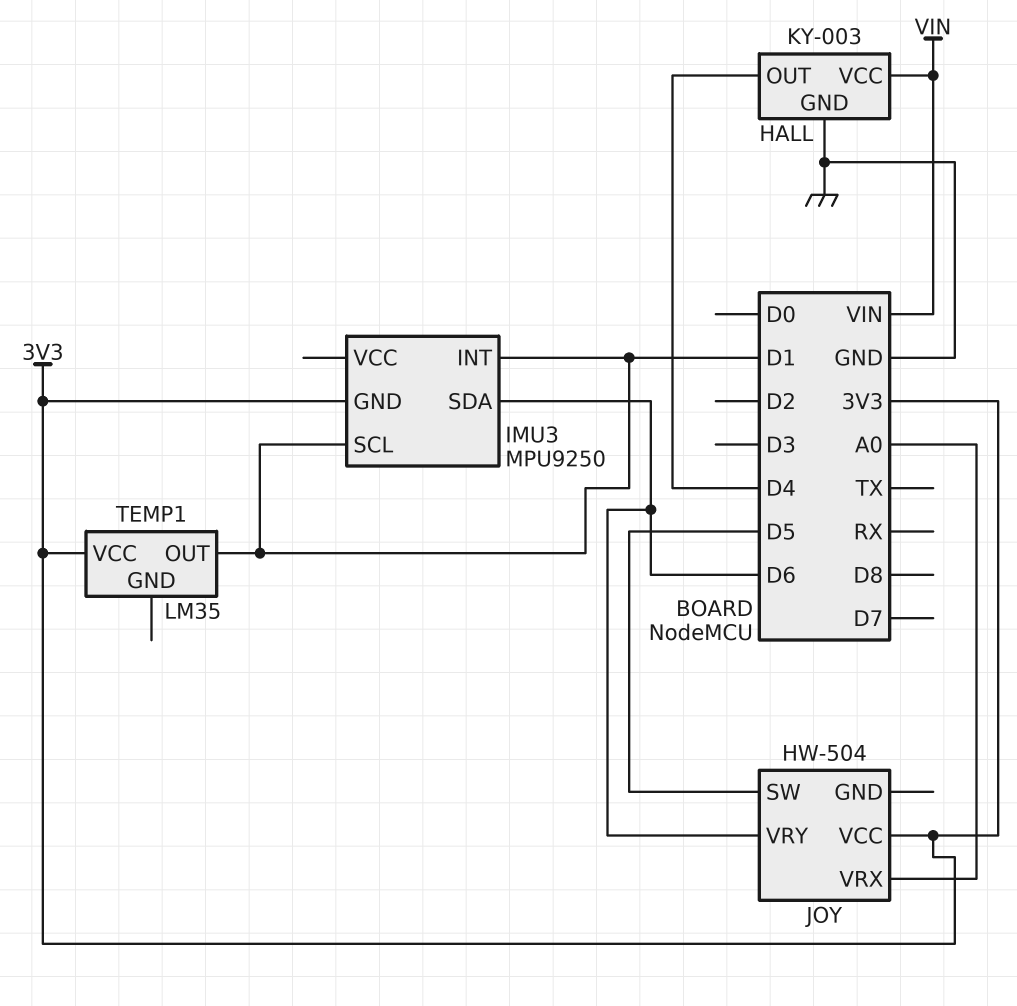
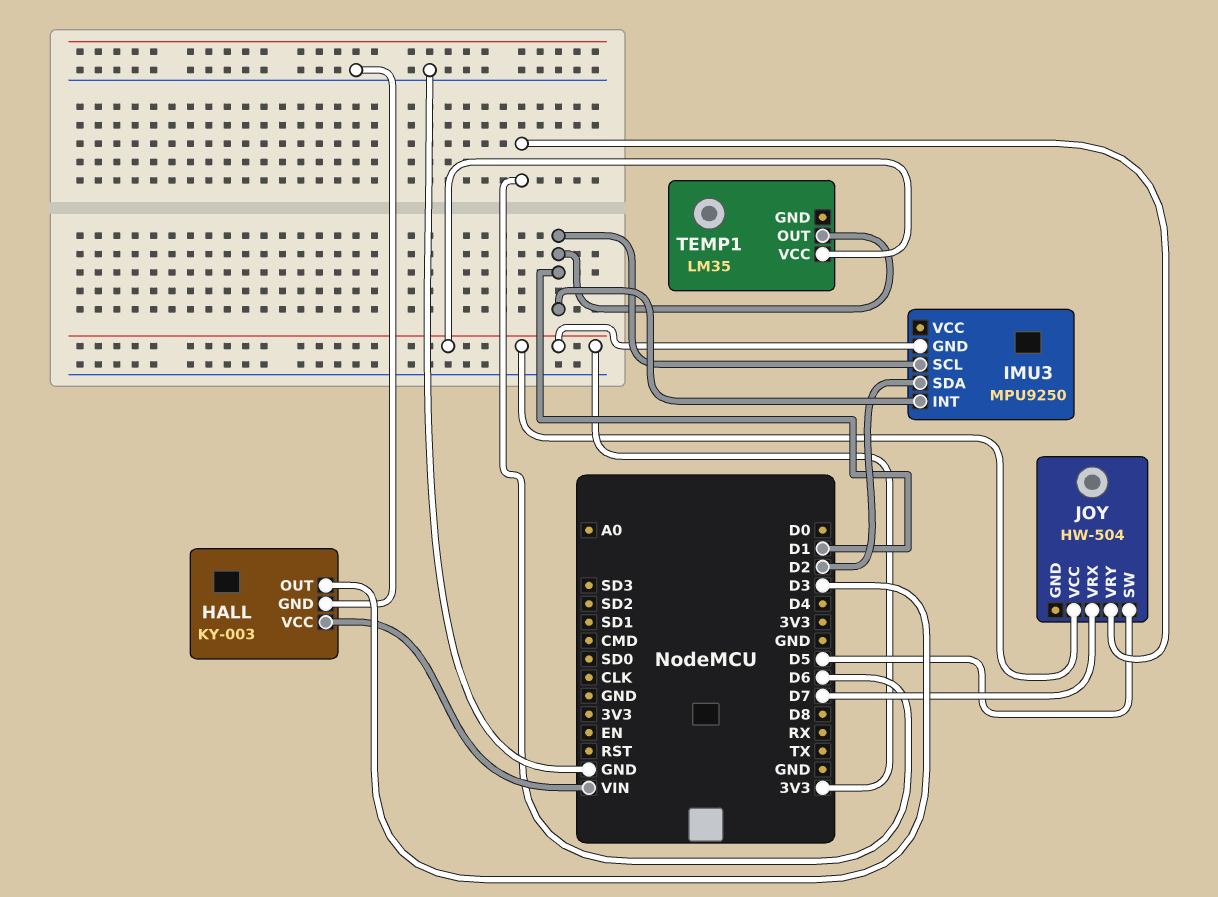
HALL pin OUT: D4 -> D3
IMU3 pin SDA: D6 -> D2
JOY pin VRX: A0 -> D7

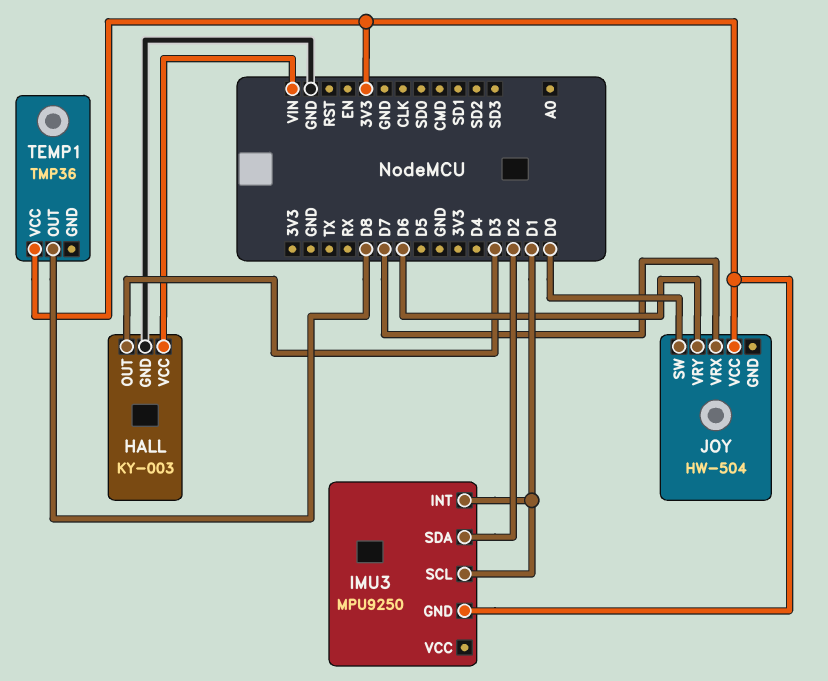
JOY pin SW: D5 -> D0
TEMP1: LM35 -> TMP36
TEMP1 pin OUT: D1 -> D8

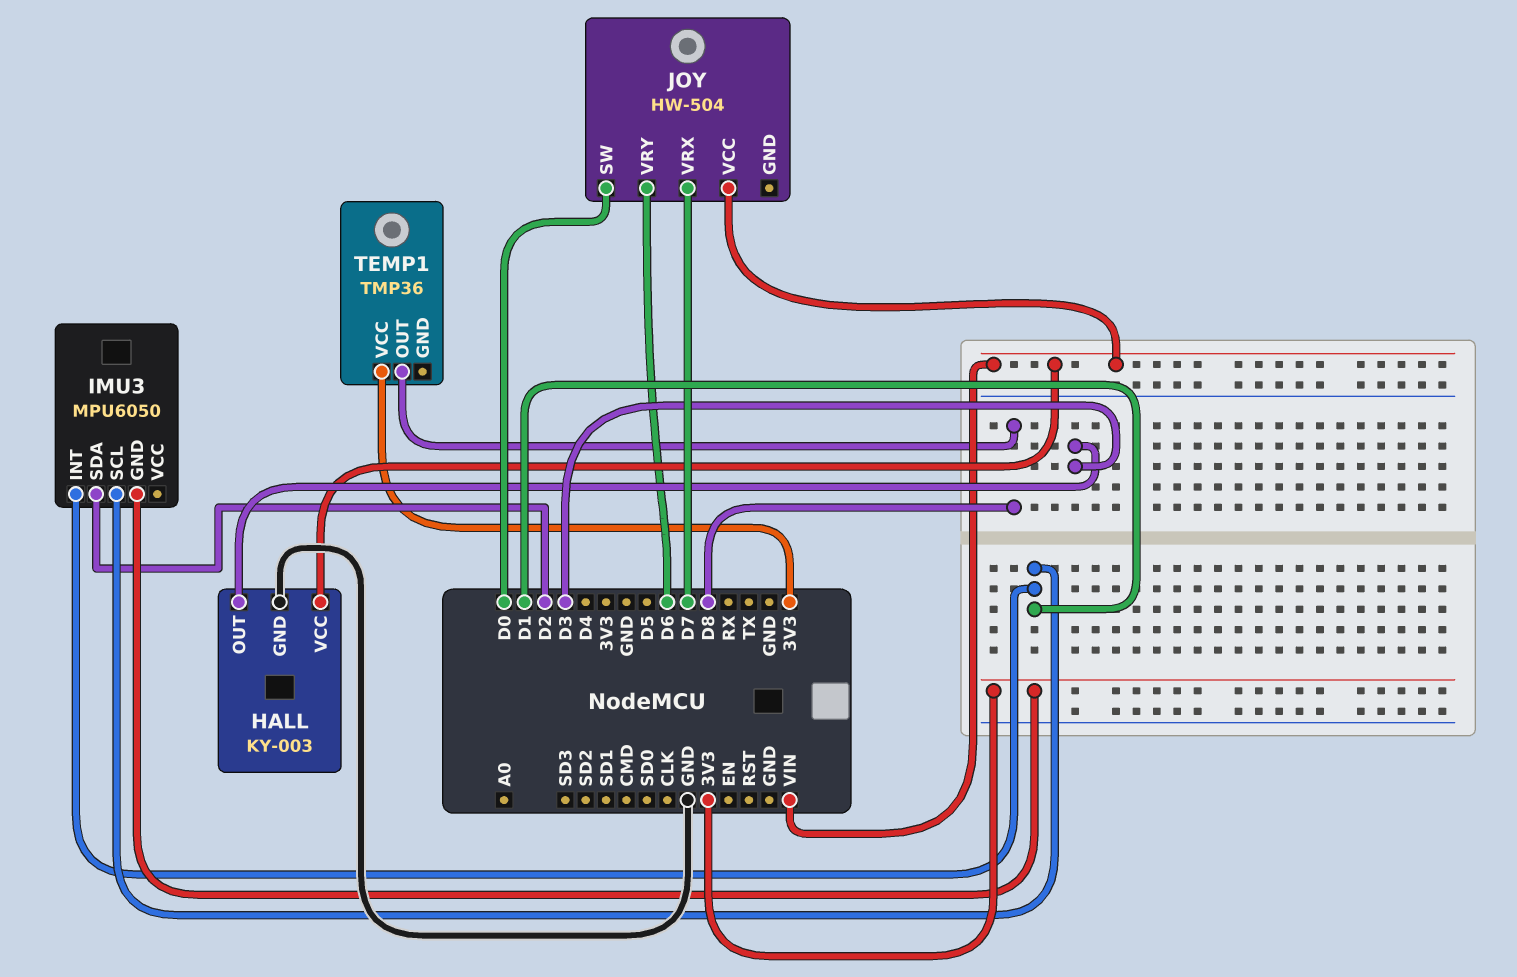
IMU3: MPU9250 -> MPU6050
JOY pin VCC: 3V3 -> VIN

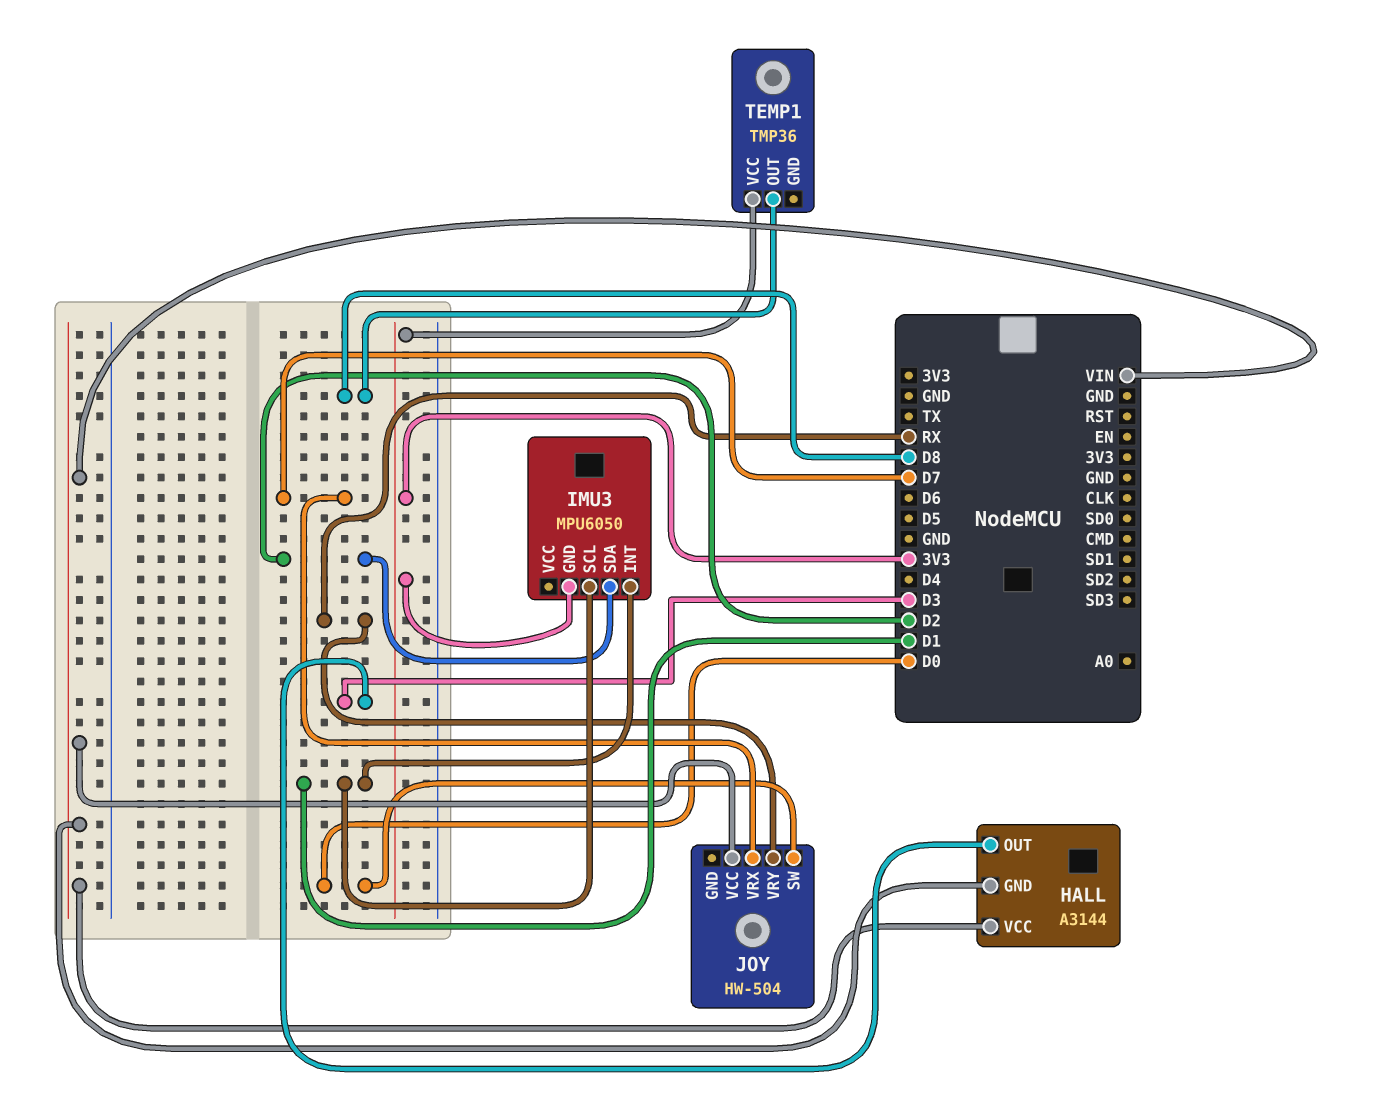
HALL: KY-003 -> A3144
HALL pin GND: GND -> VIN
JOY pin VRY: D6 -> RX

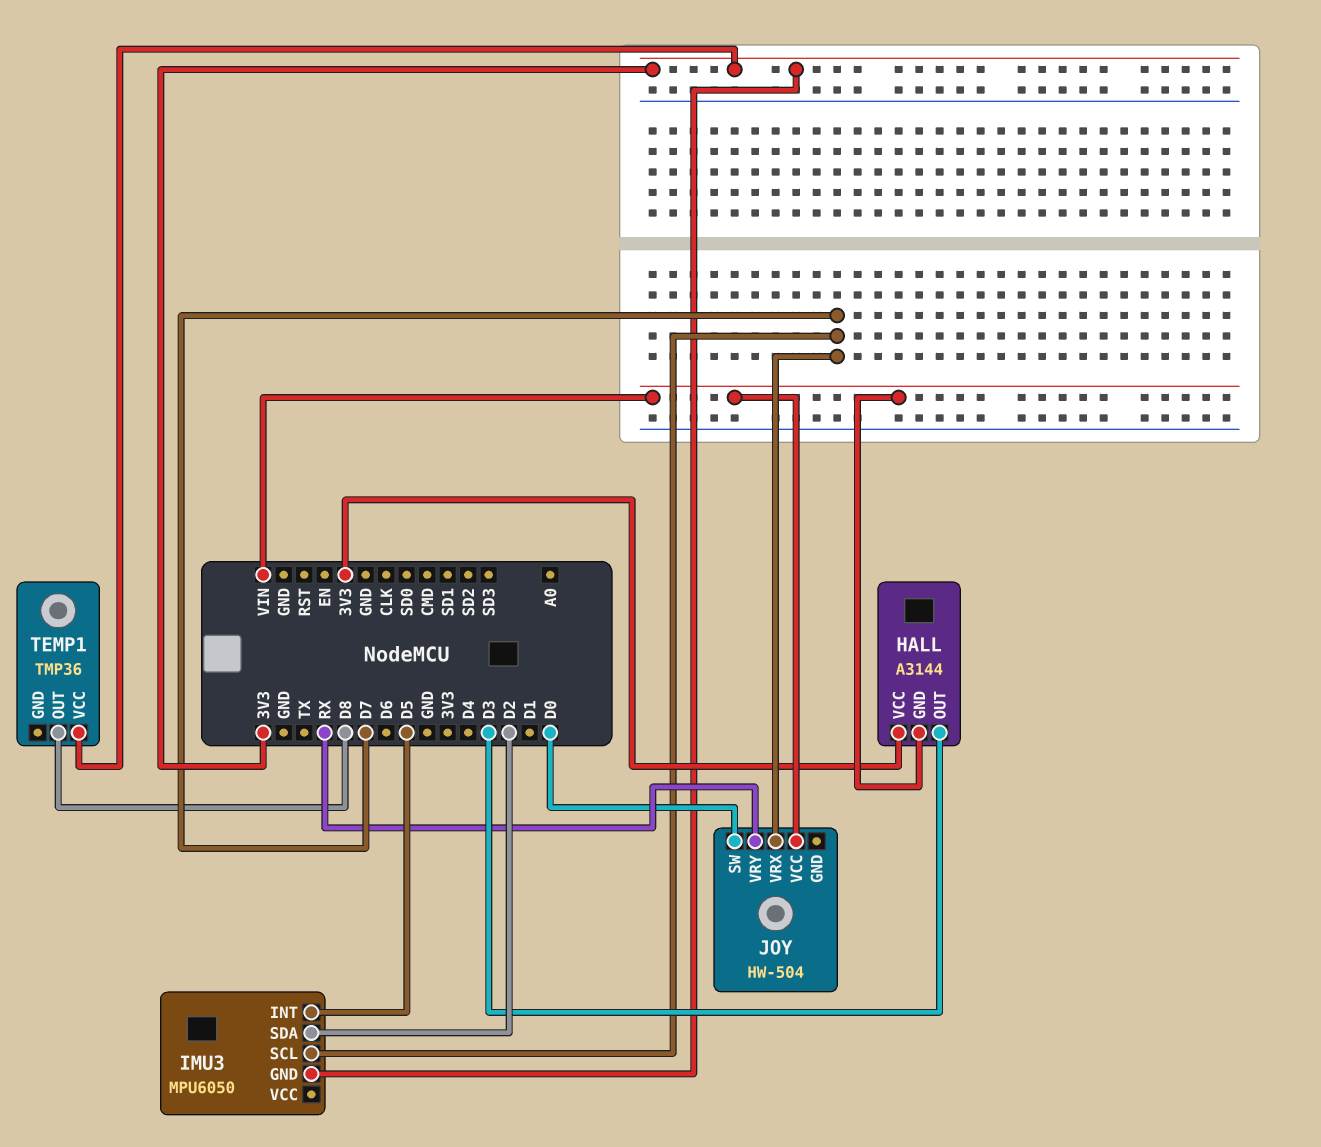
HALL pin VCC: VIN -> 3V3
IMU3 pin INT: D1 -> D5
IMU3 pin SCL: D1 -> D7

